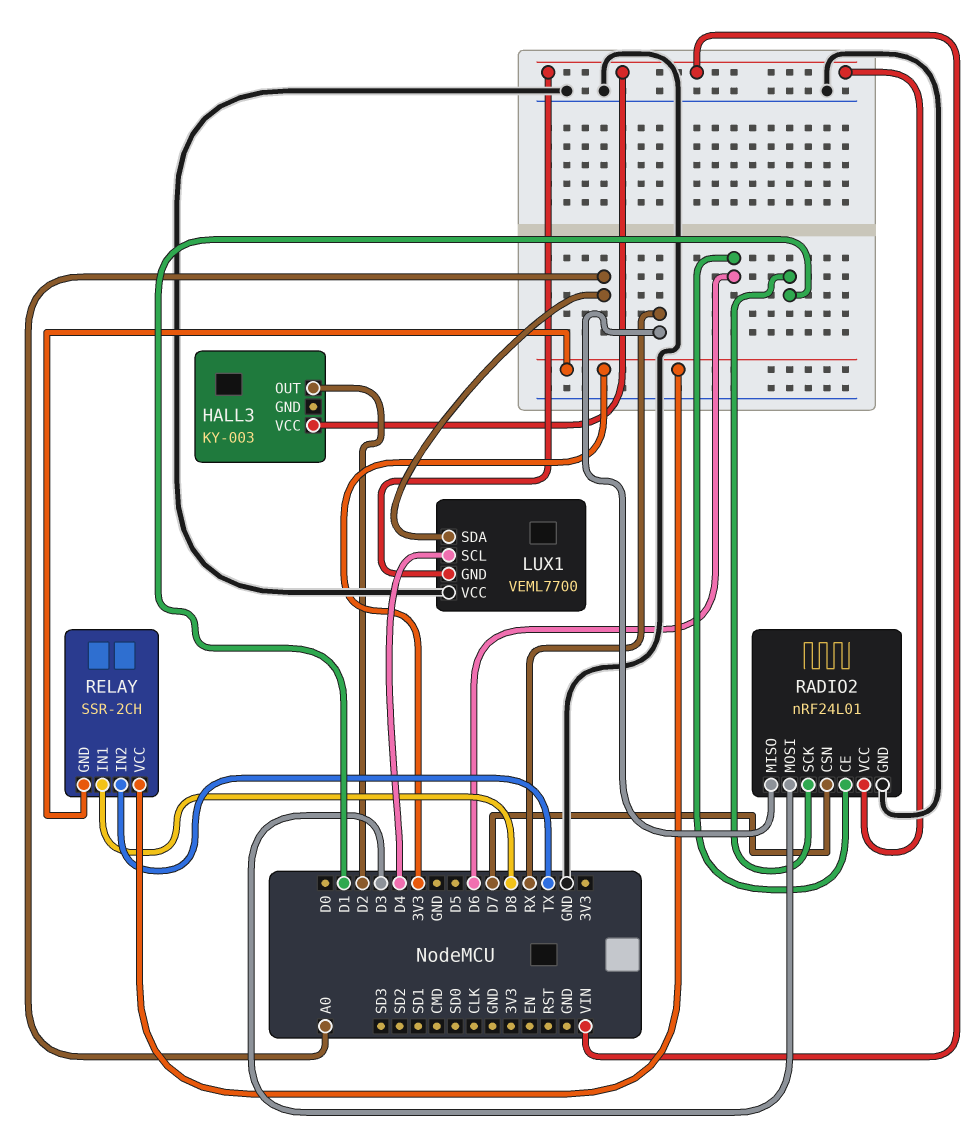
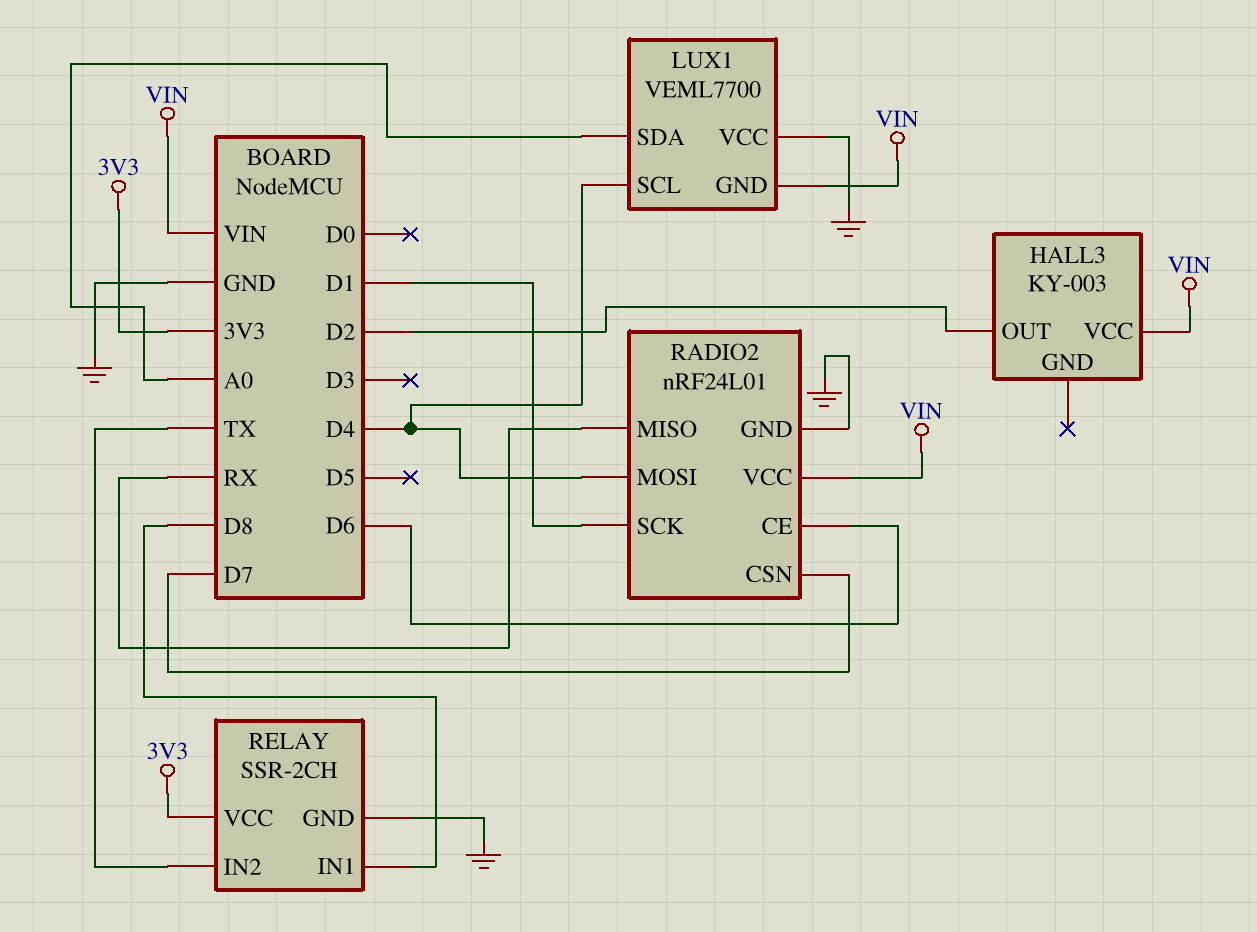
RADIO2 pin MOSI: D3 -> D4
RELAY pin GND: 3V3 -> GND

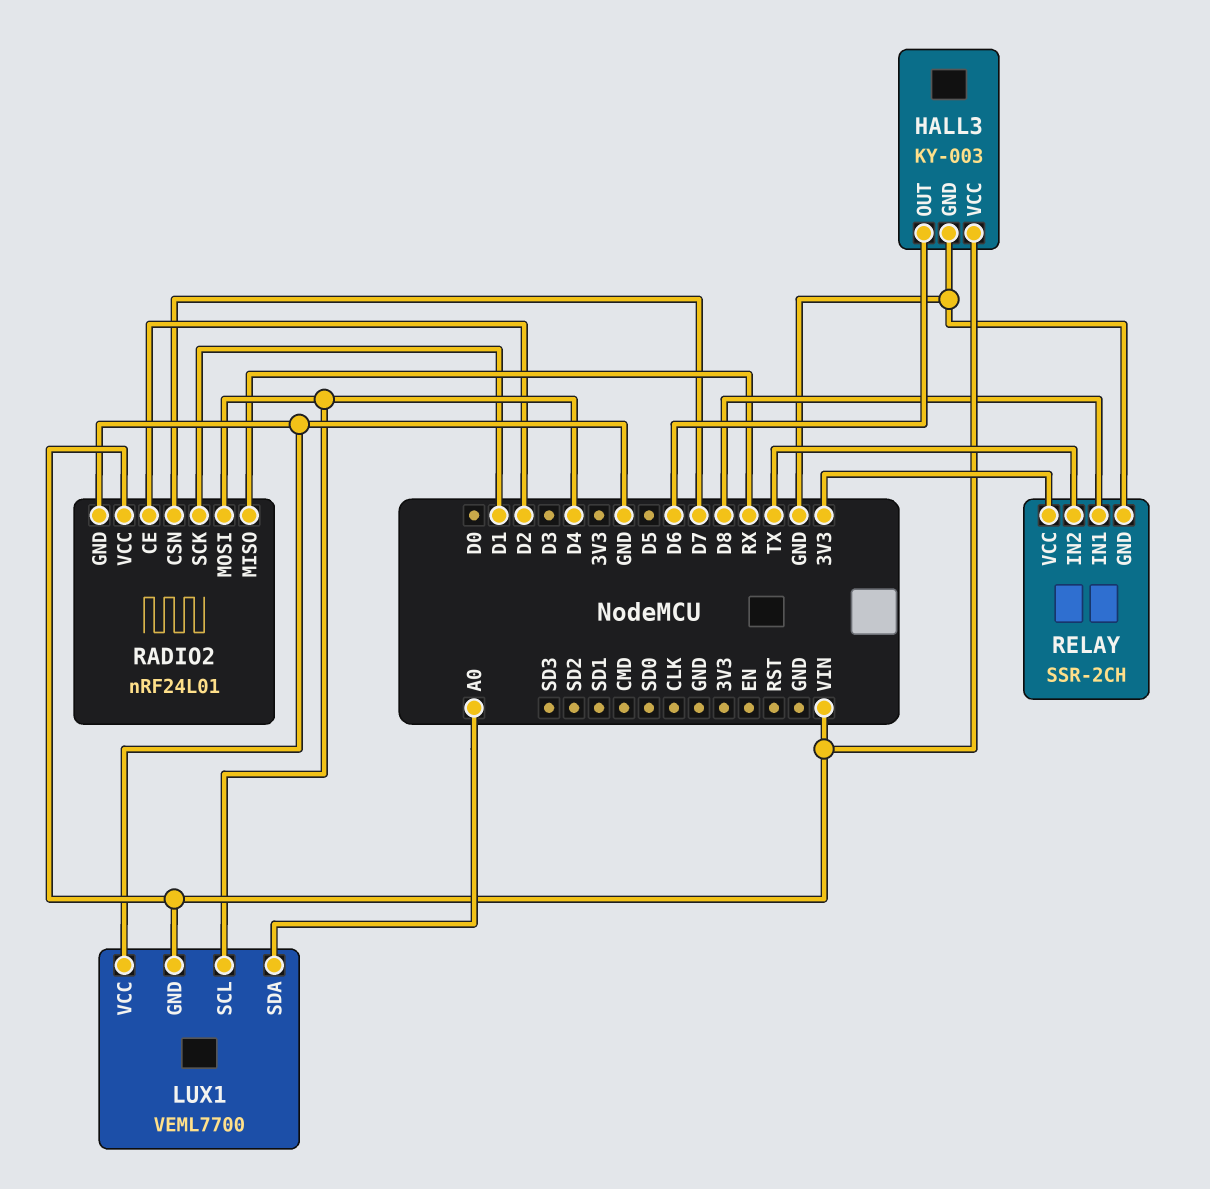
HALL3 pin GND: none -> GND
HALL3 pin OUT: D2 -> D6
RADIO2 pin CE: D6 -> D2

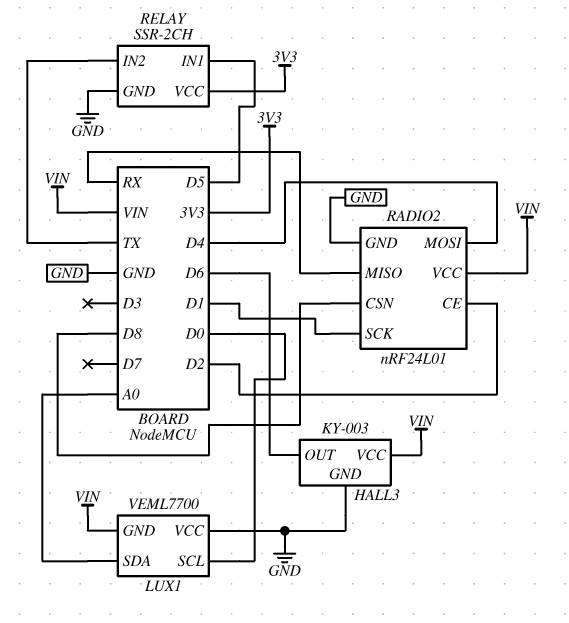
LUX1 pin SCL: D4 -> D0
RADIO2 pin CSN: D7 -> D8
RELAY pin IN1: D8 -> D5

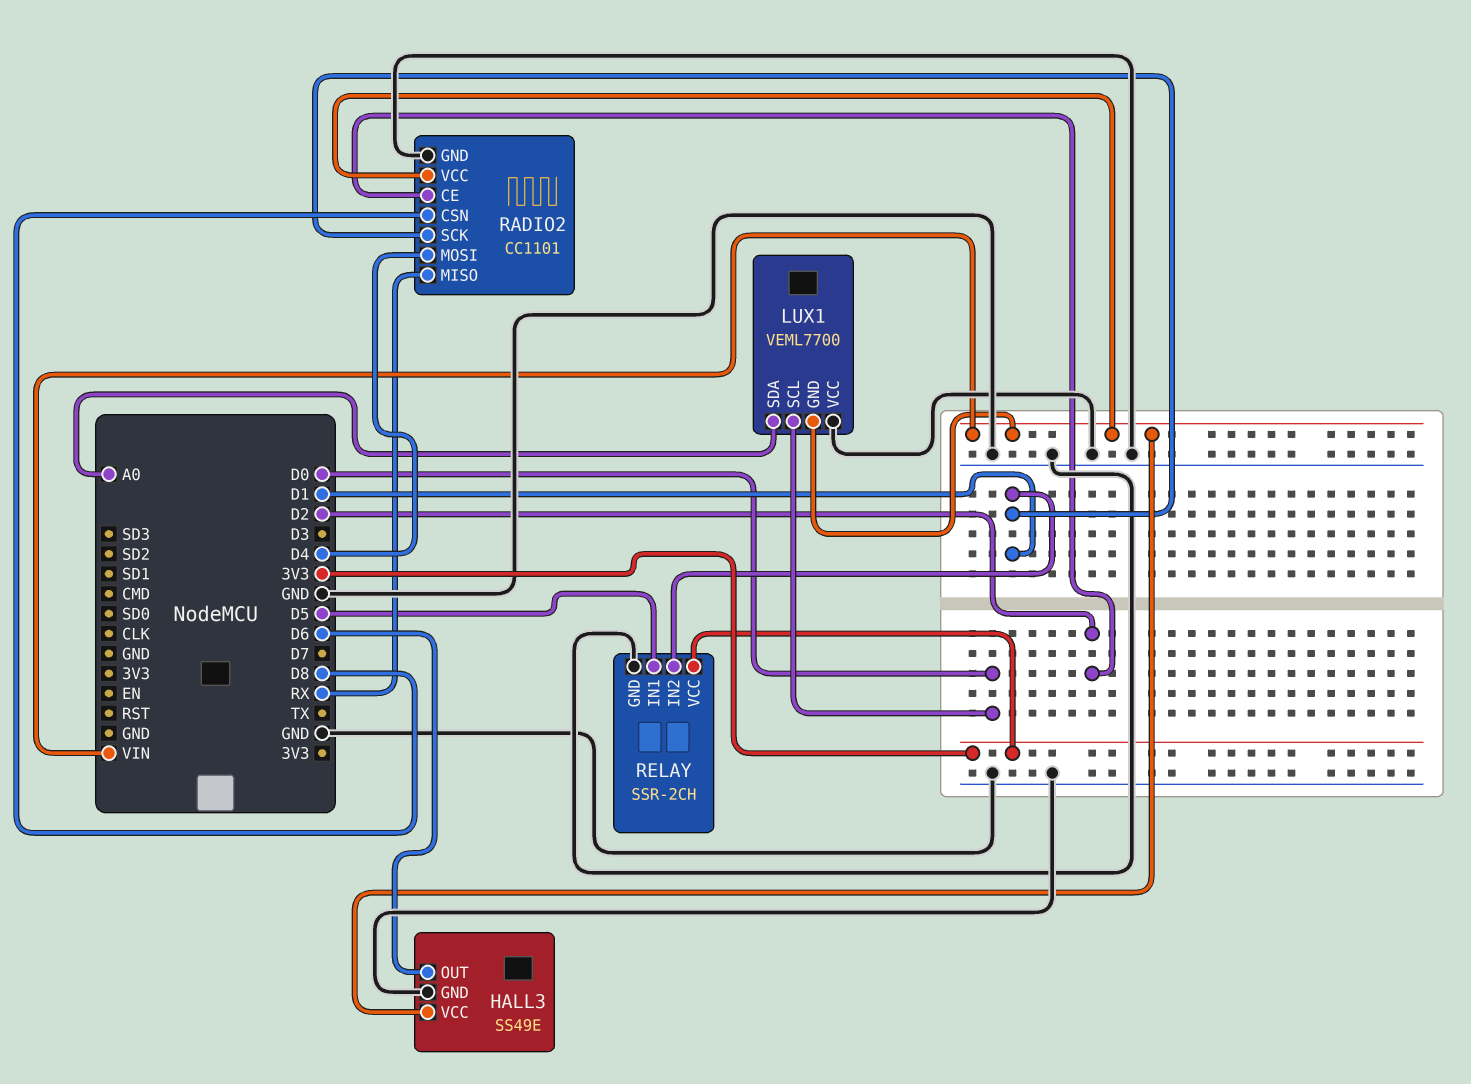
HALL3: KY-003 -> SS49E
RADIO2: nRF24L01 -> CC1101
RELAY pin IN2: TX -> D1

